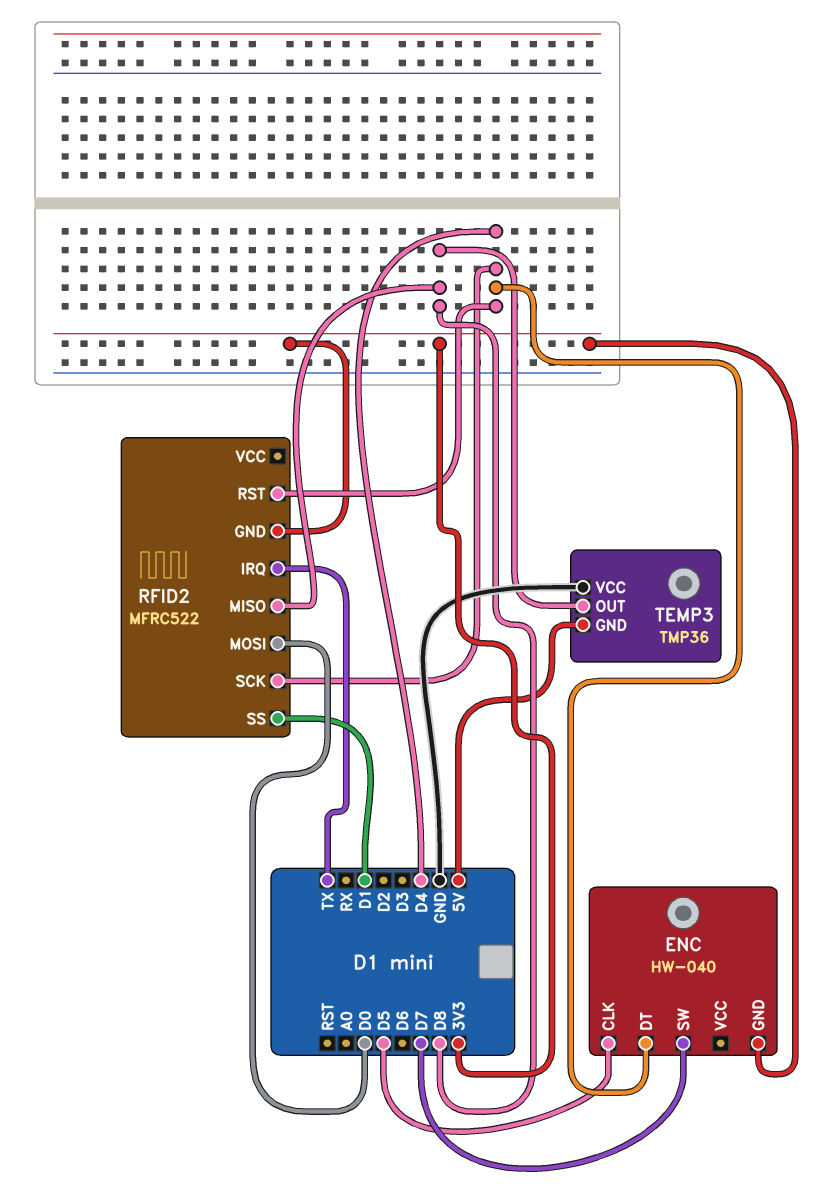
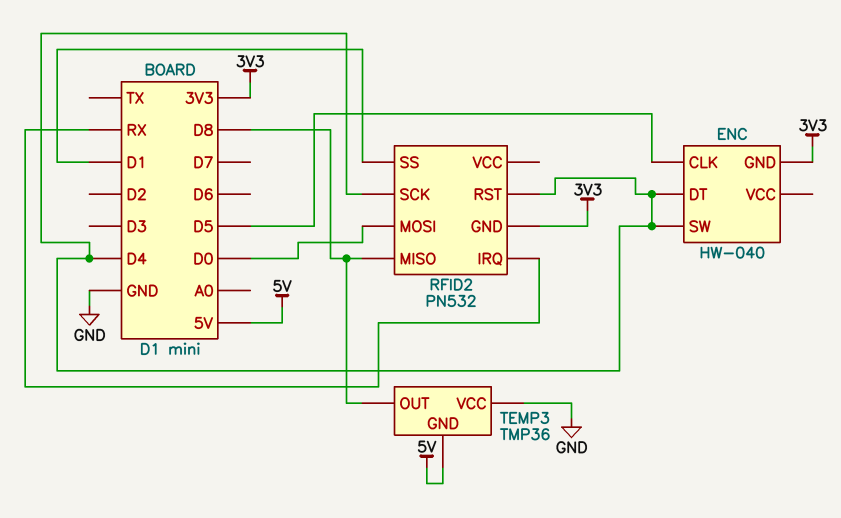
ENC pin SW: D7 -> D4
RFID2: MFRC522 -> PN532
RFID2 pin IRQ: TX -> RX

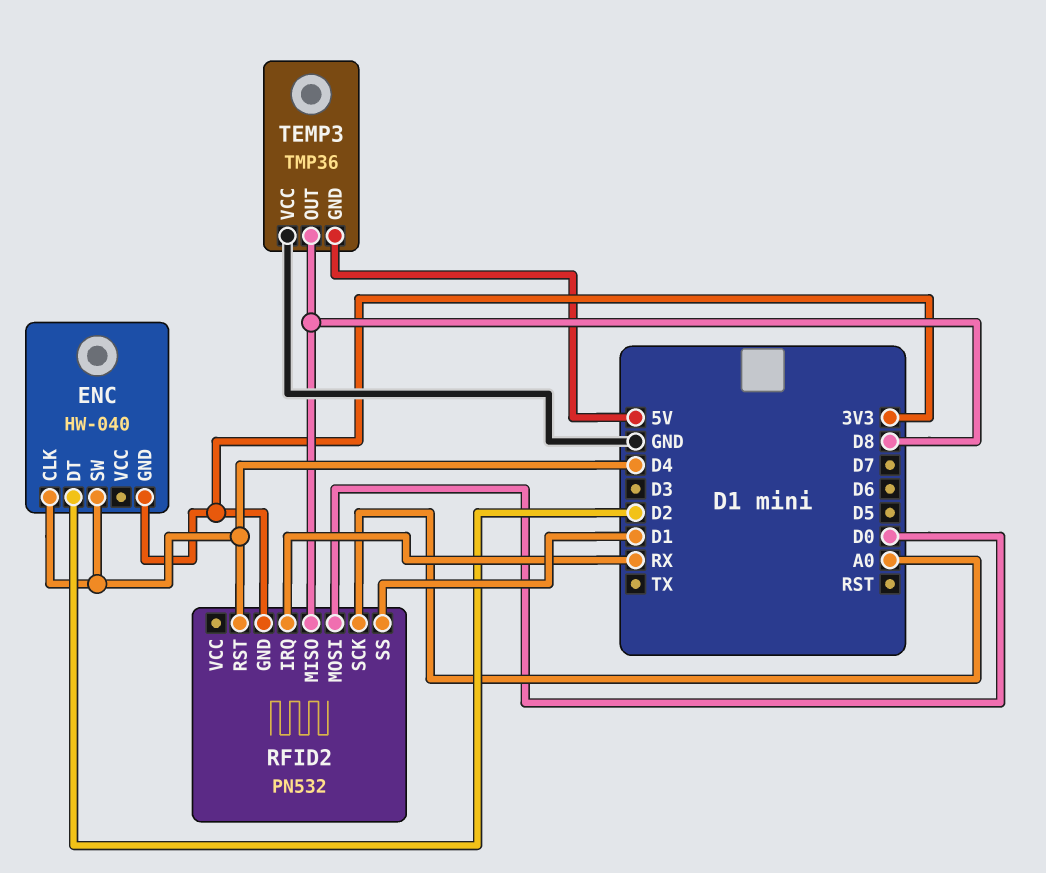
ENC pin CLK: D5 -> D4
ENC pin DT: D4 -> D2
RFID2 pin SCK: D4 -> A0

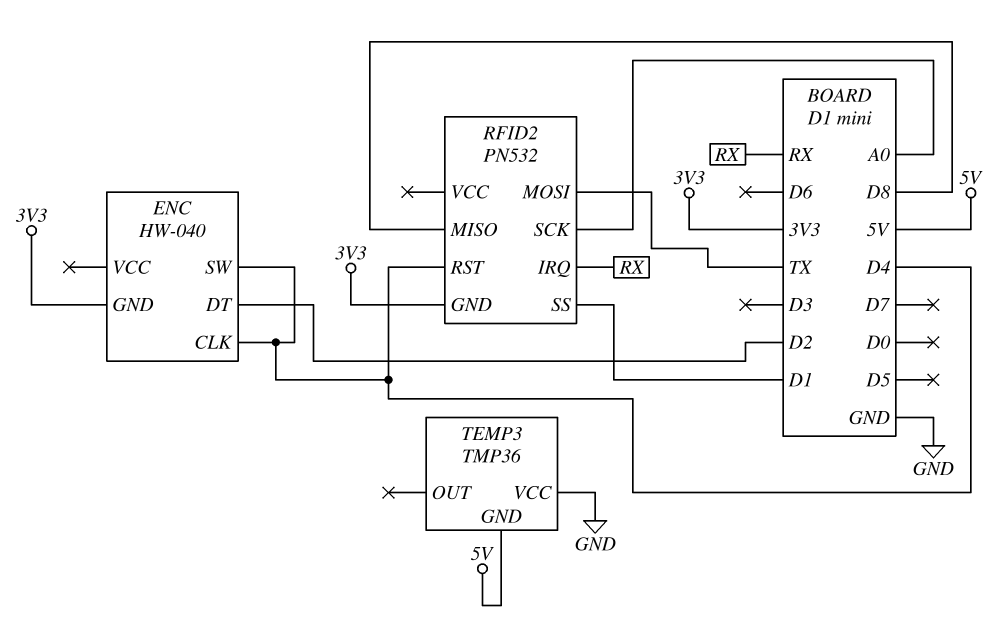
RFID2 pin MOSI: D0 -> TX
TEMP3 pin OUT: D8 -> none

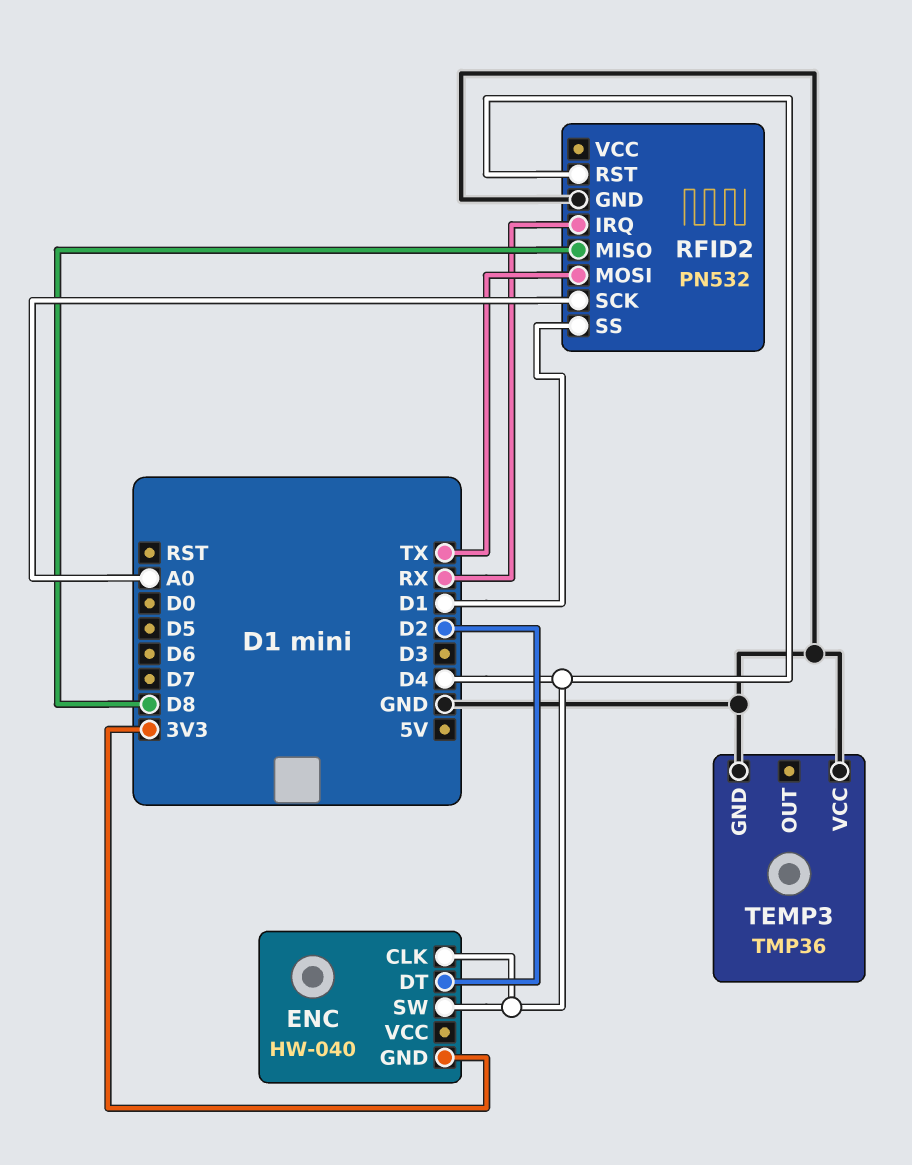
RFID2 pin GND: 3V3 -> GND
TEMP3 pin GND: 5V -> GND

